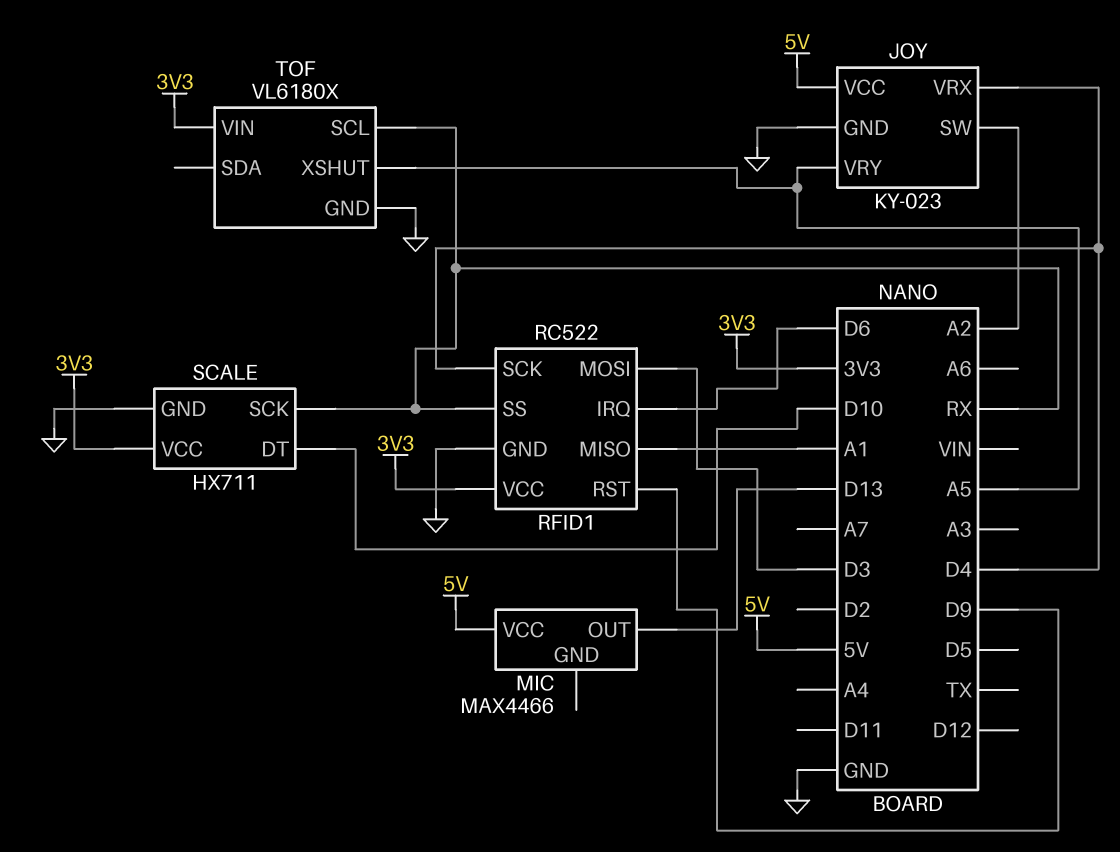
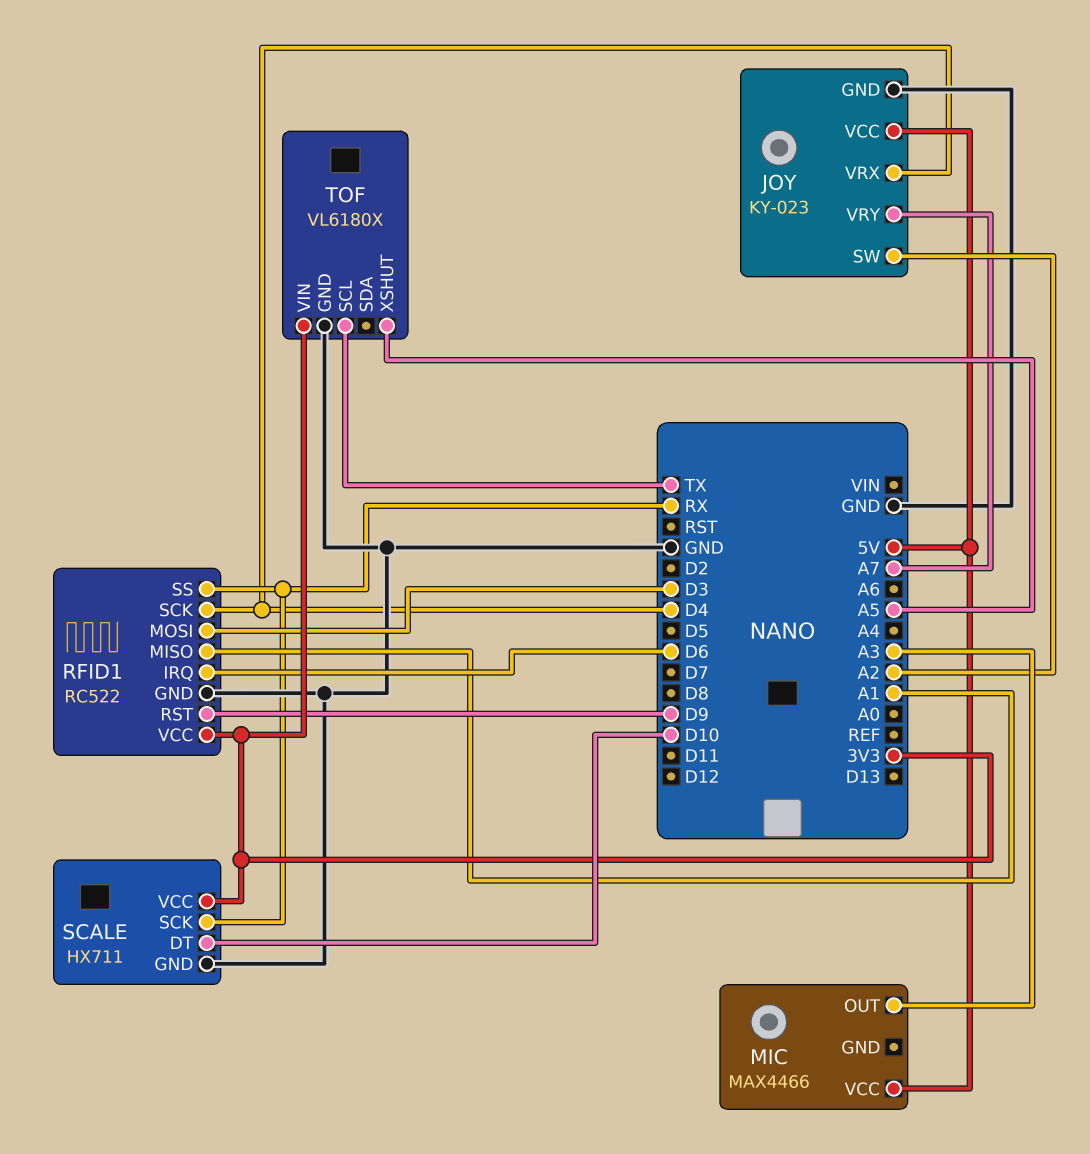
JOY pin VRY: A5 -> A7
MIC pin OUT: D13 -> A3
TOF pin SCL: RX -> TX

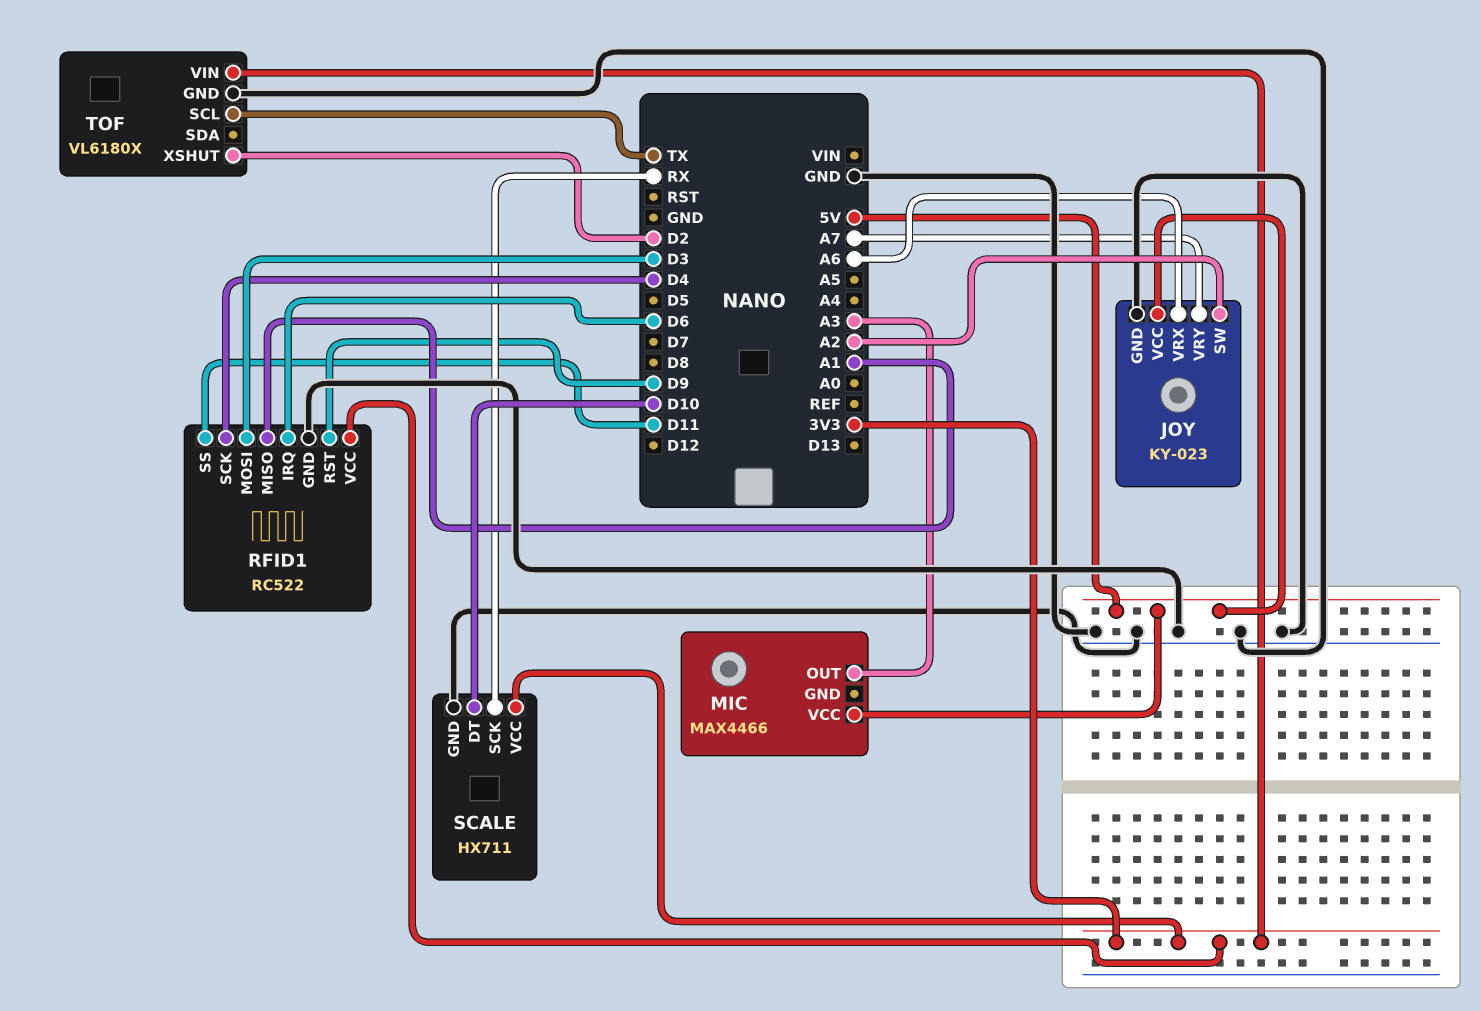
JOY pin VRX: D4 -> A6
RFID1 pin SS: RX -> D11
TOF pin XSHUT: A5 -> D2

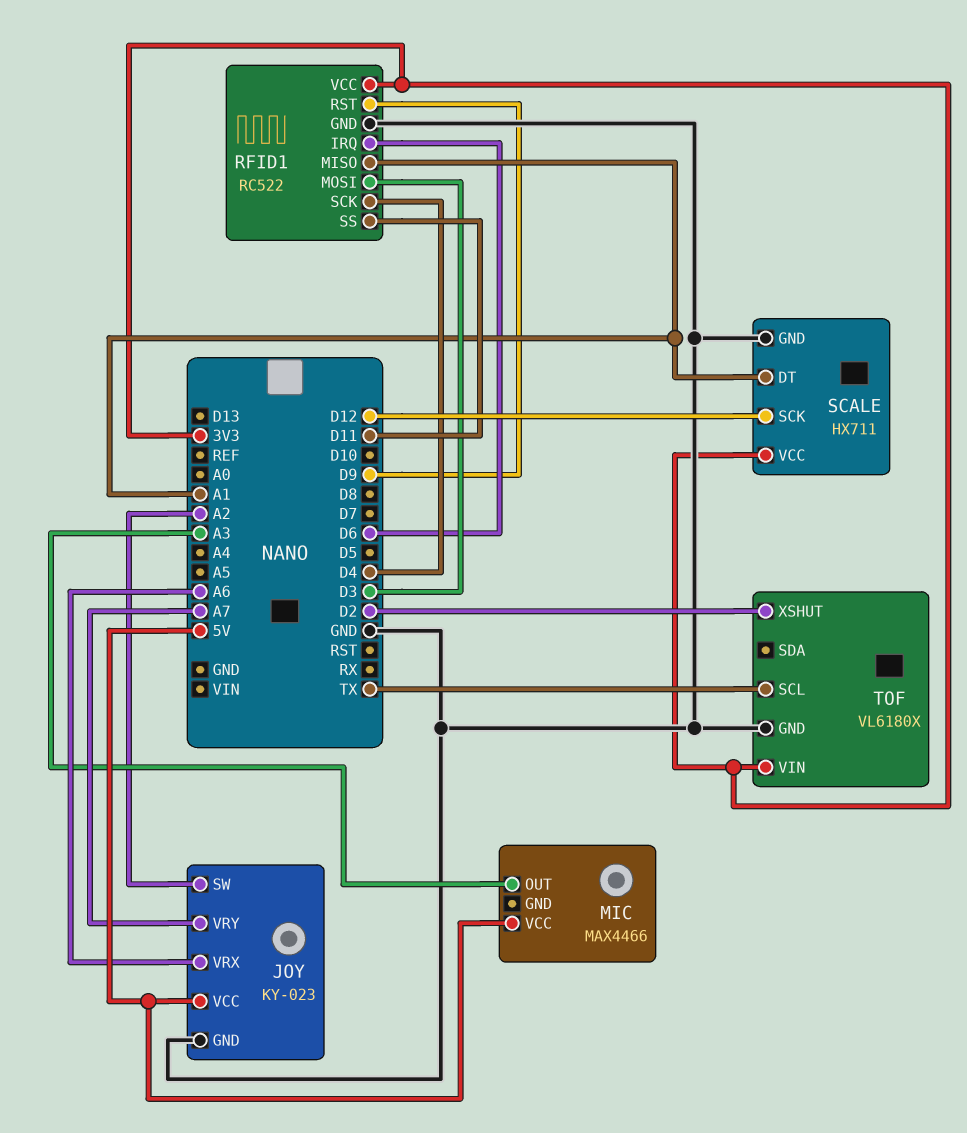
SCALE pin DT: D10 -> A1
SCALE pin SCK: RX -> D12

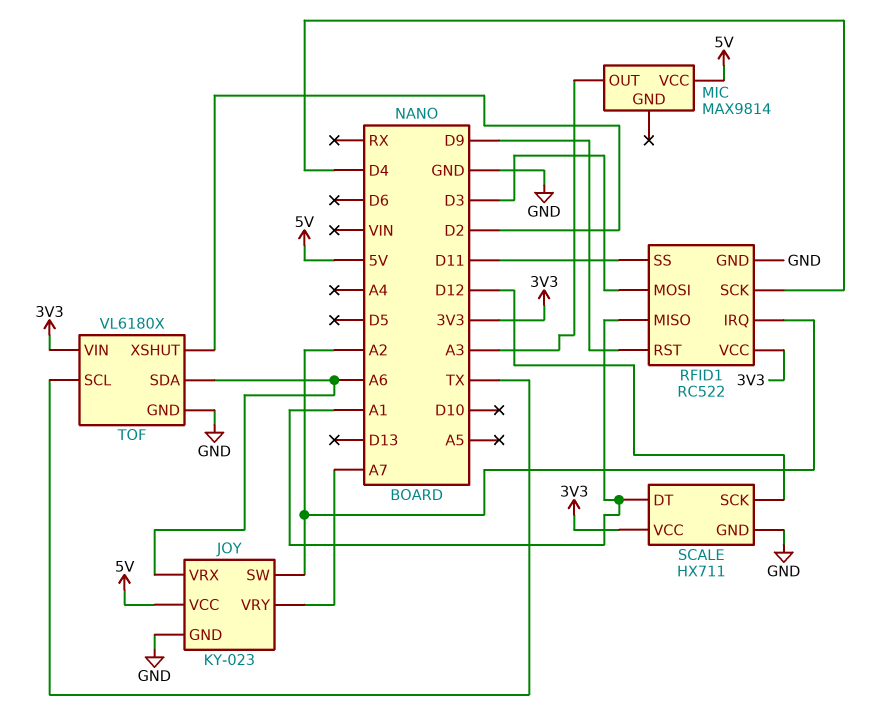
MIC: MAX4466 -> MAX9814
RFID1 pin IRQ: D6 -> A2
TOF pin SDA: none -> A6

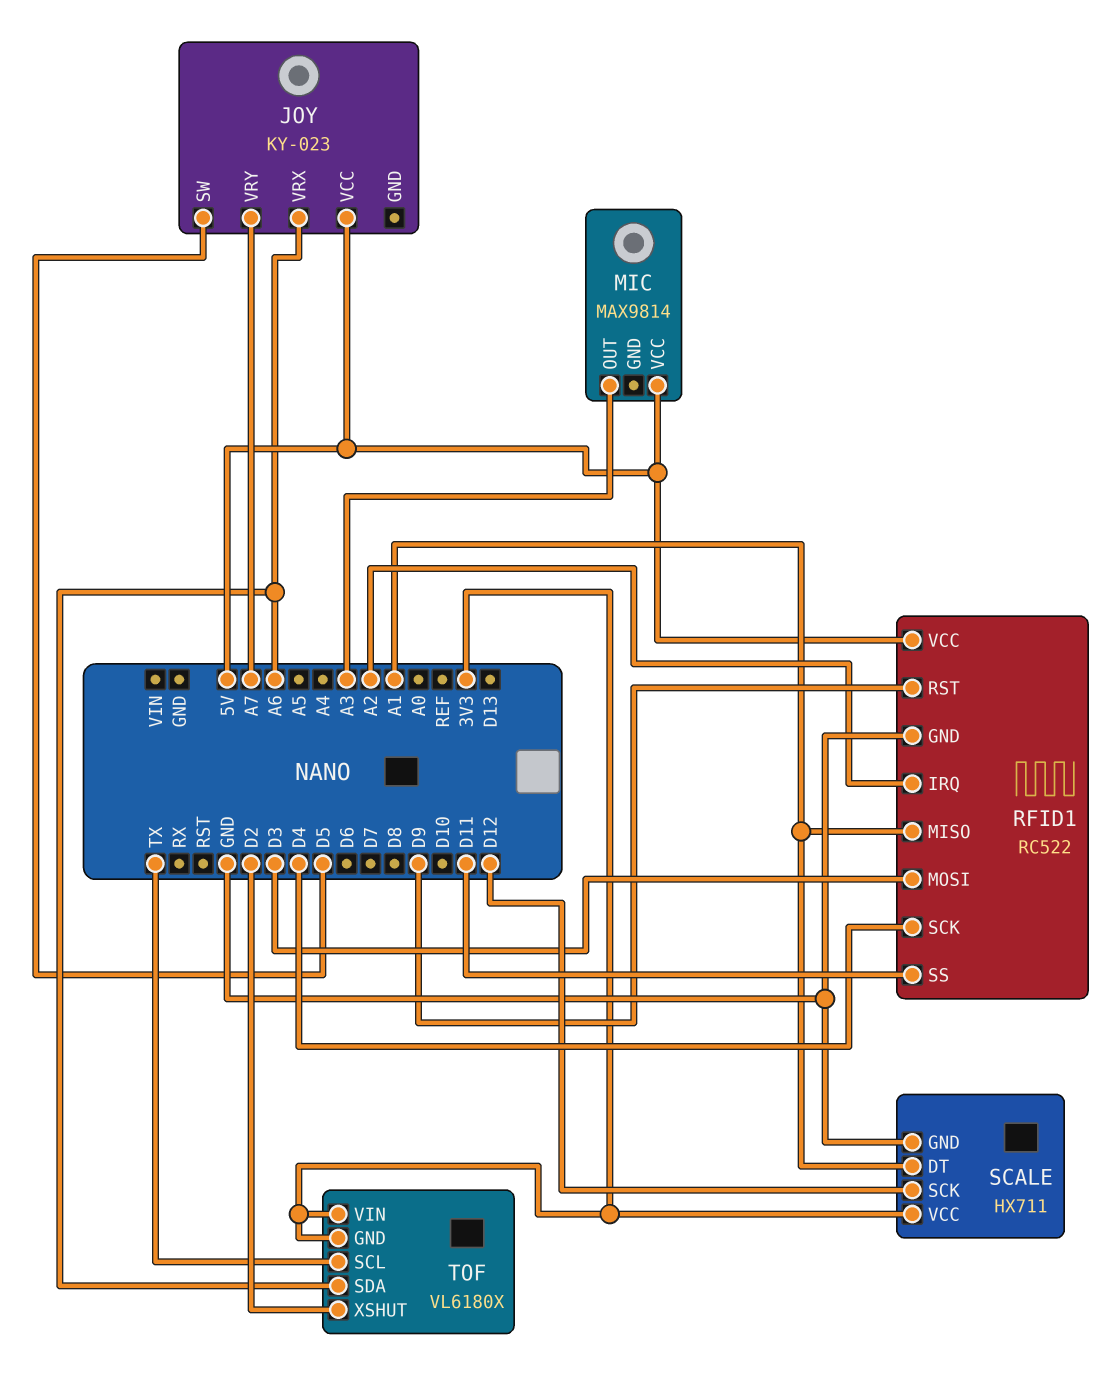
JOY pin GND: GND -> none
JOY pin SW: A2 -> D5
RFID1 pin VCC: 3V3 -> 5V
TOF pin GND: GND -> 3V3

